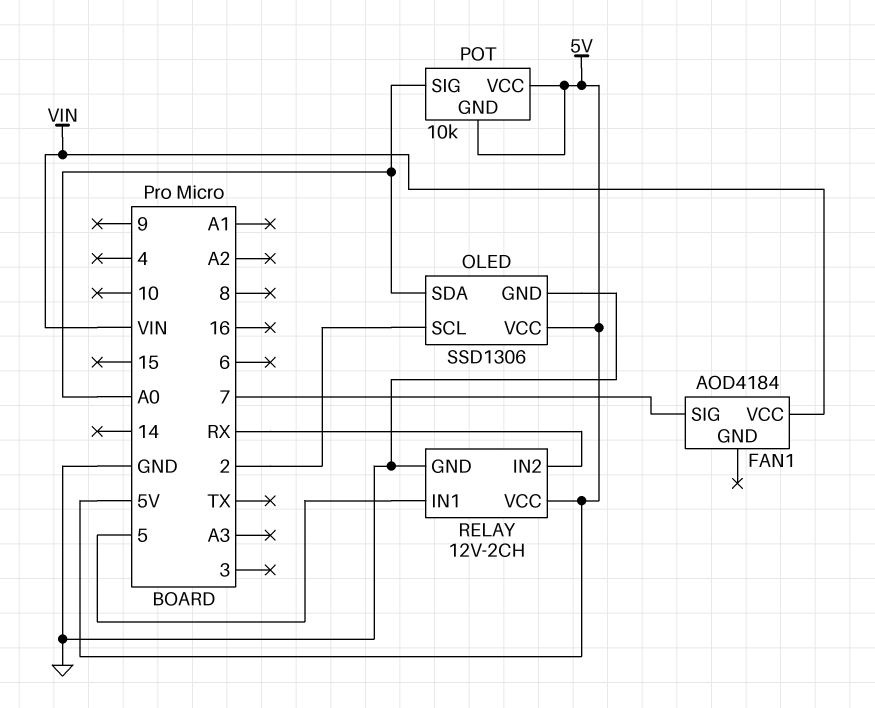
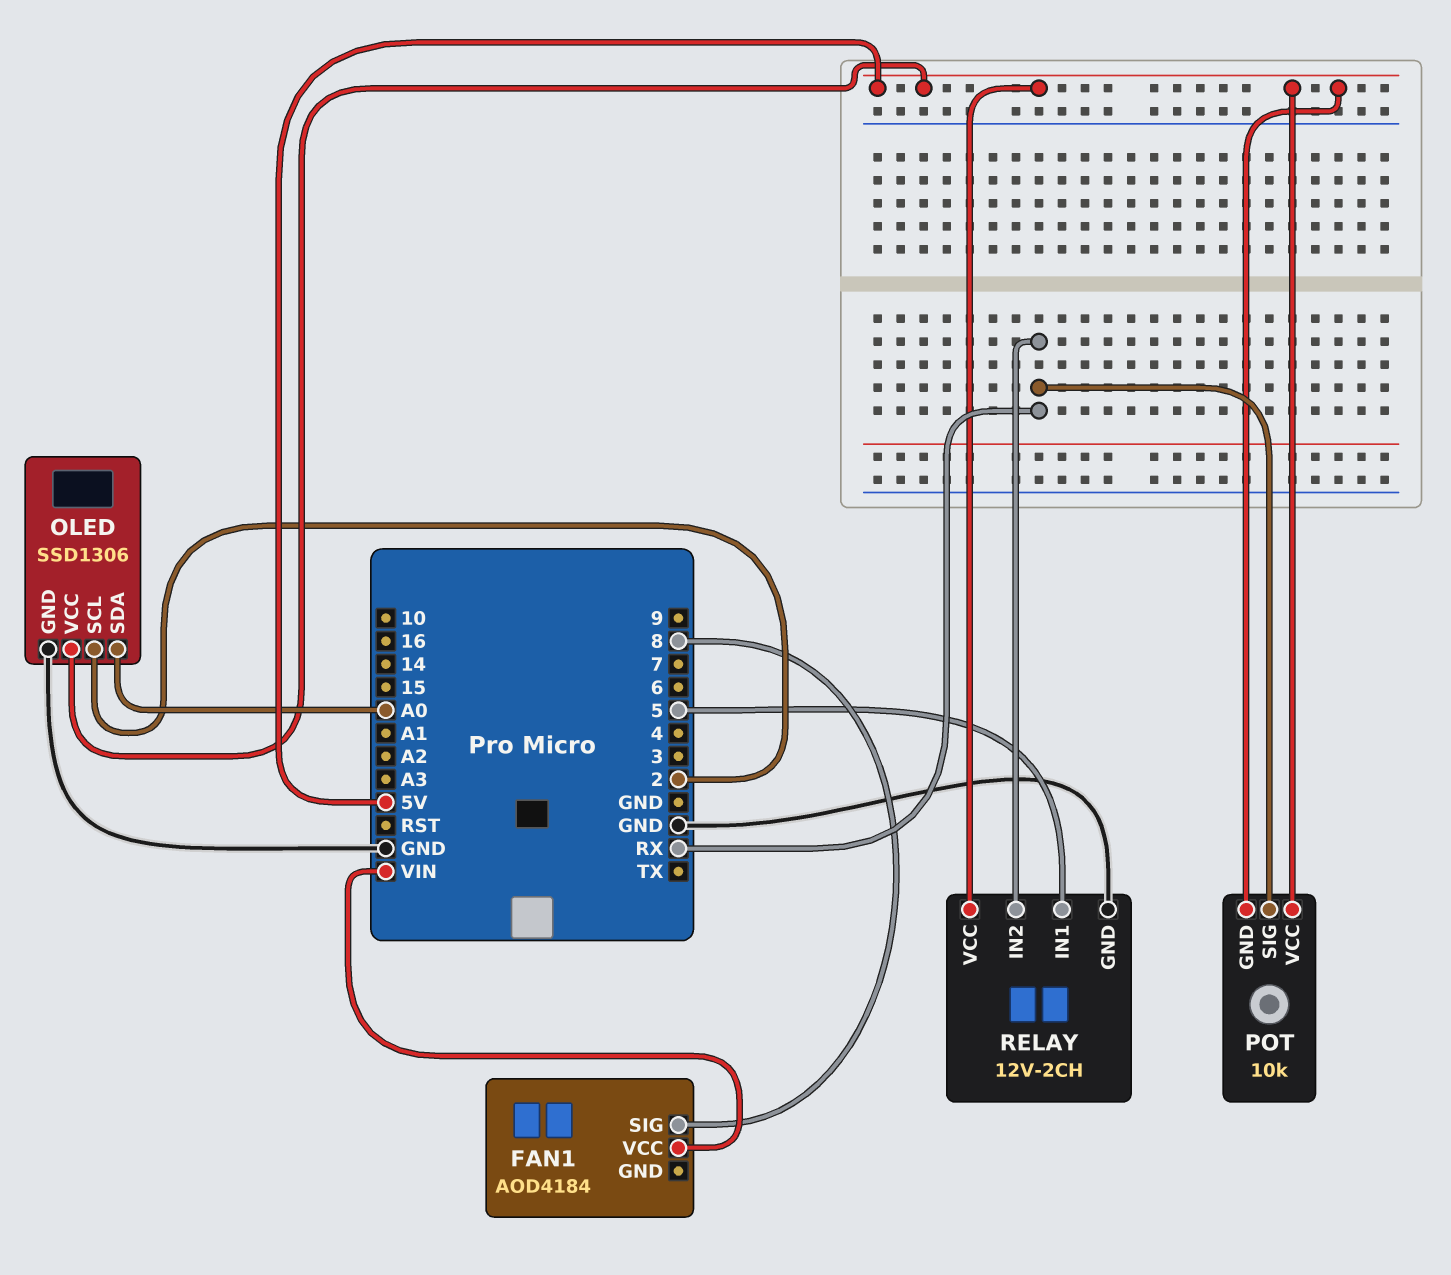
FAN1 pin SIG: 7 -> 8
POT pin SIG: A0 -> RX

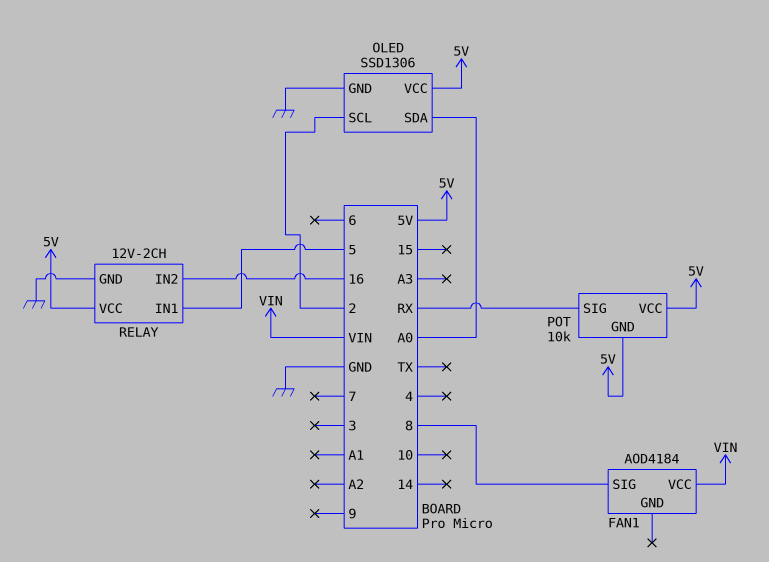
RELAY pin IN2: RX -> 16

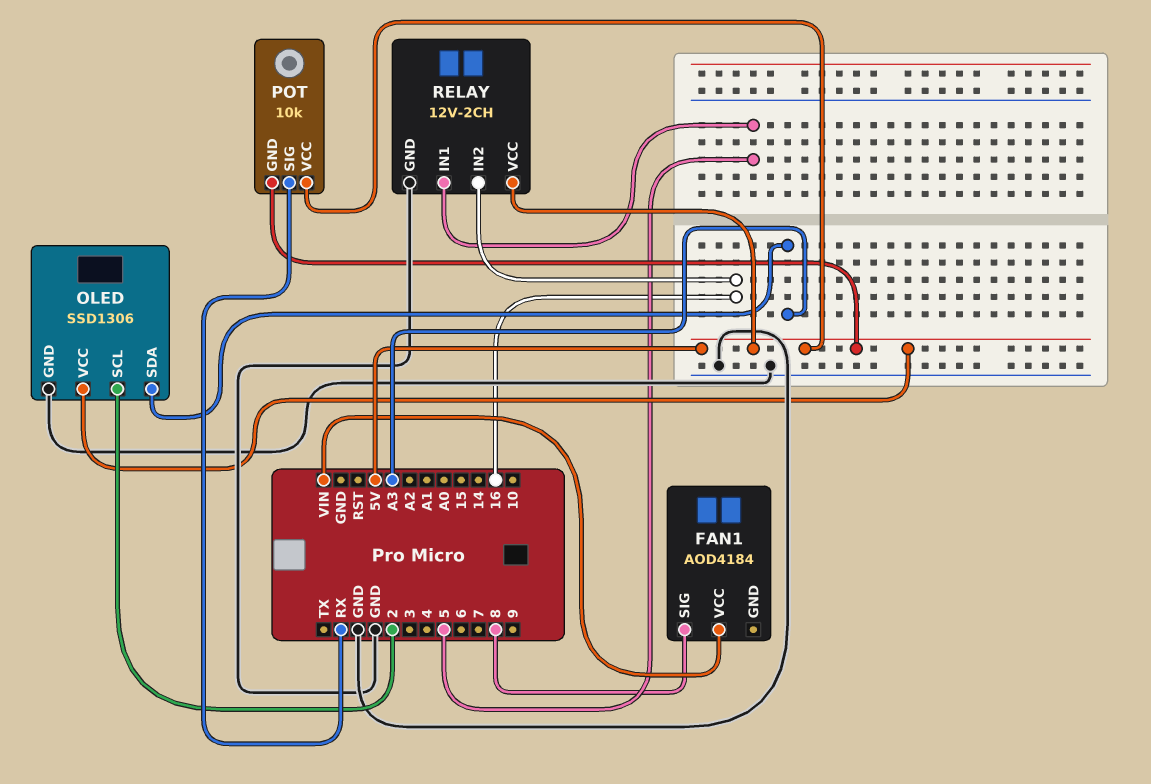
OLED pin SDA: A0 -> A3

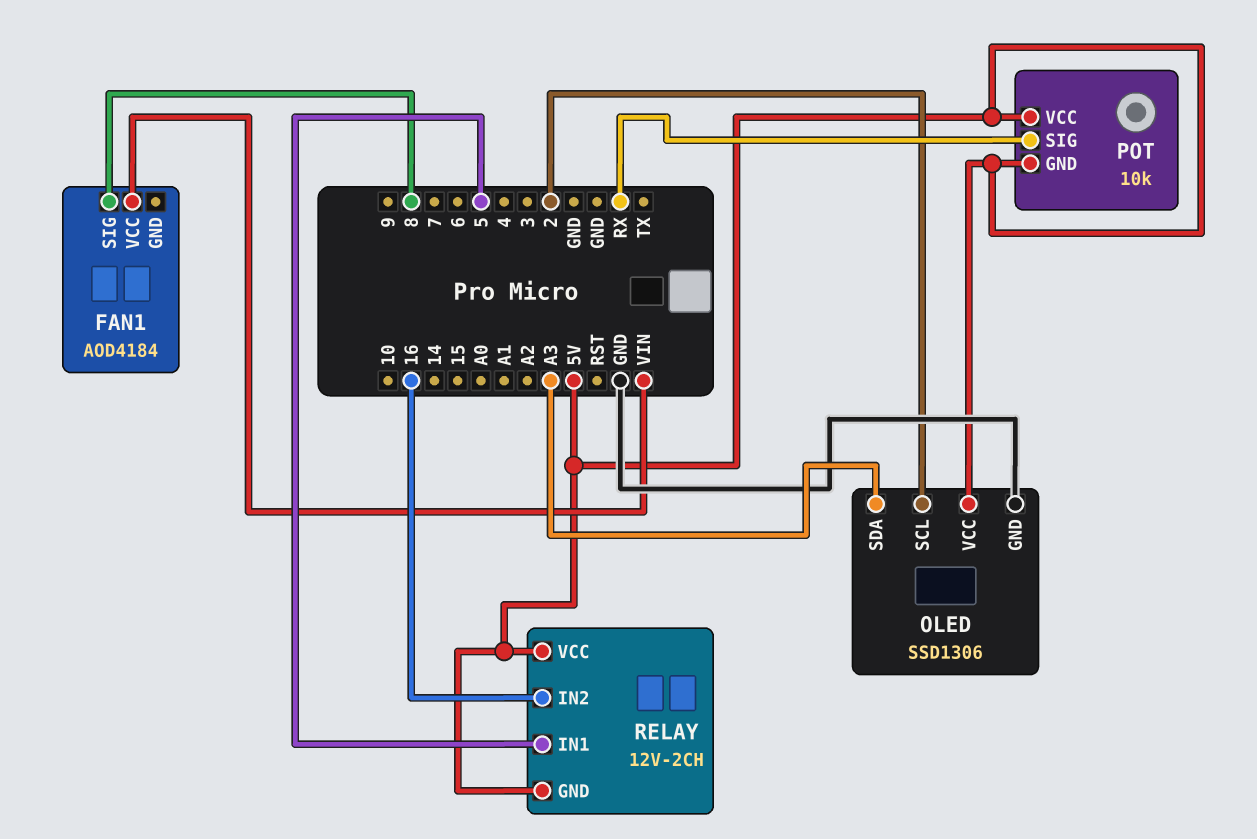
RELAY pin GND: GND -> 5V

